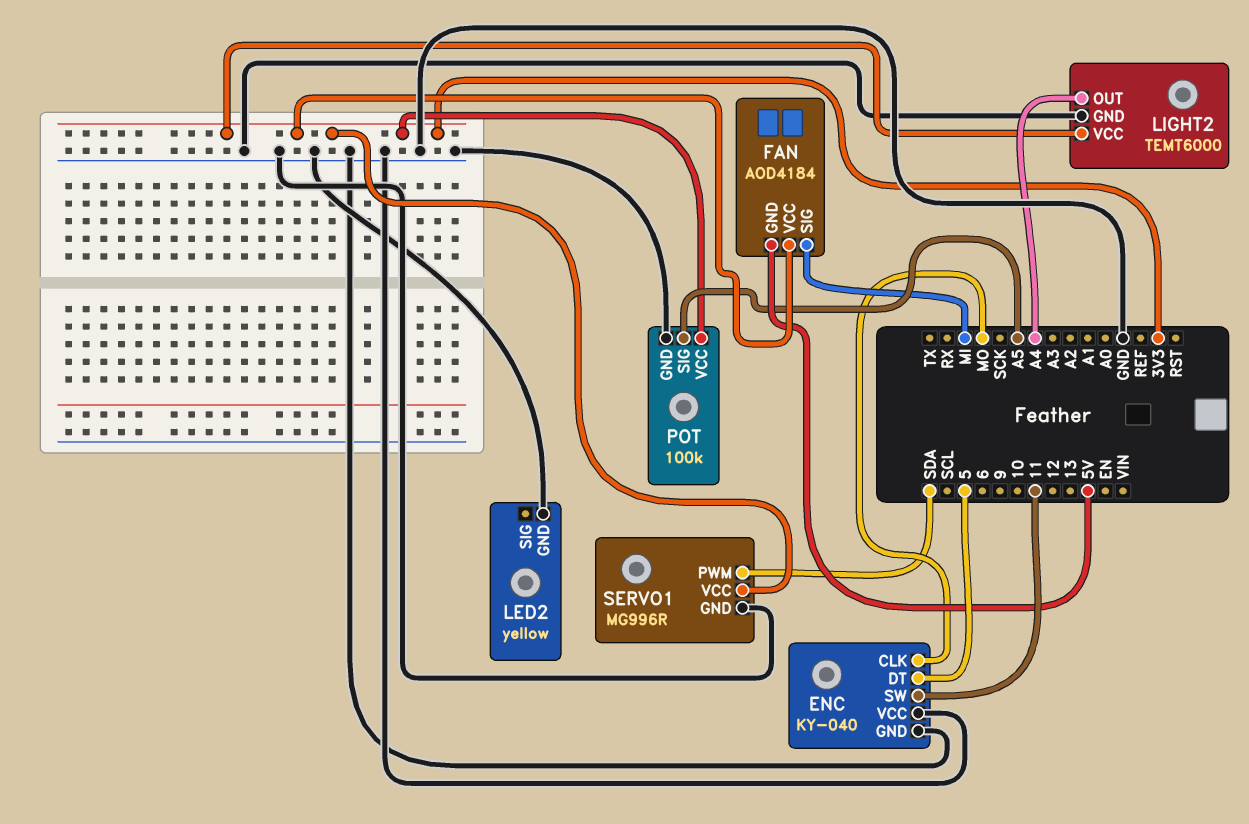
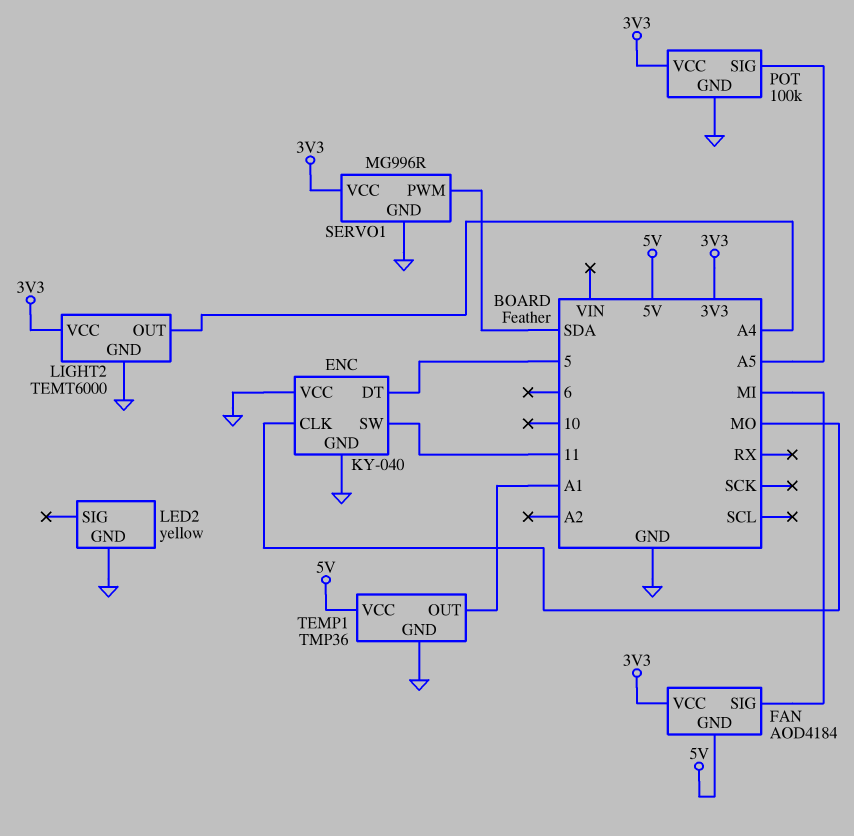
TEMP1: none -> TMP36
TEMP1 pin GND: none -> GND
TEMP1 pin OUT: none -> A1
TEMP1 pin VCC: none -> 5V

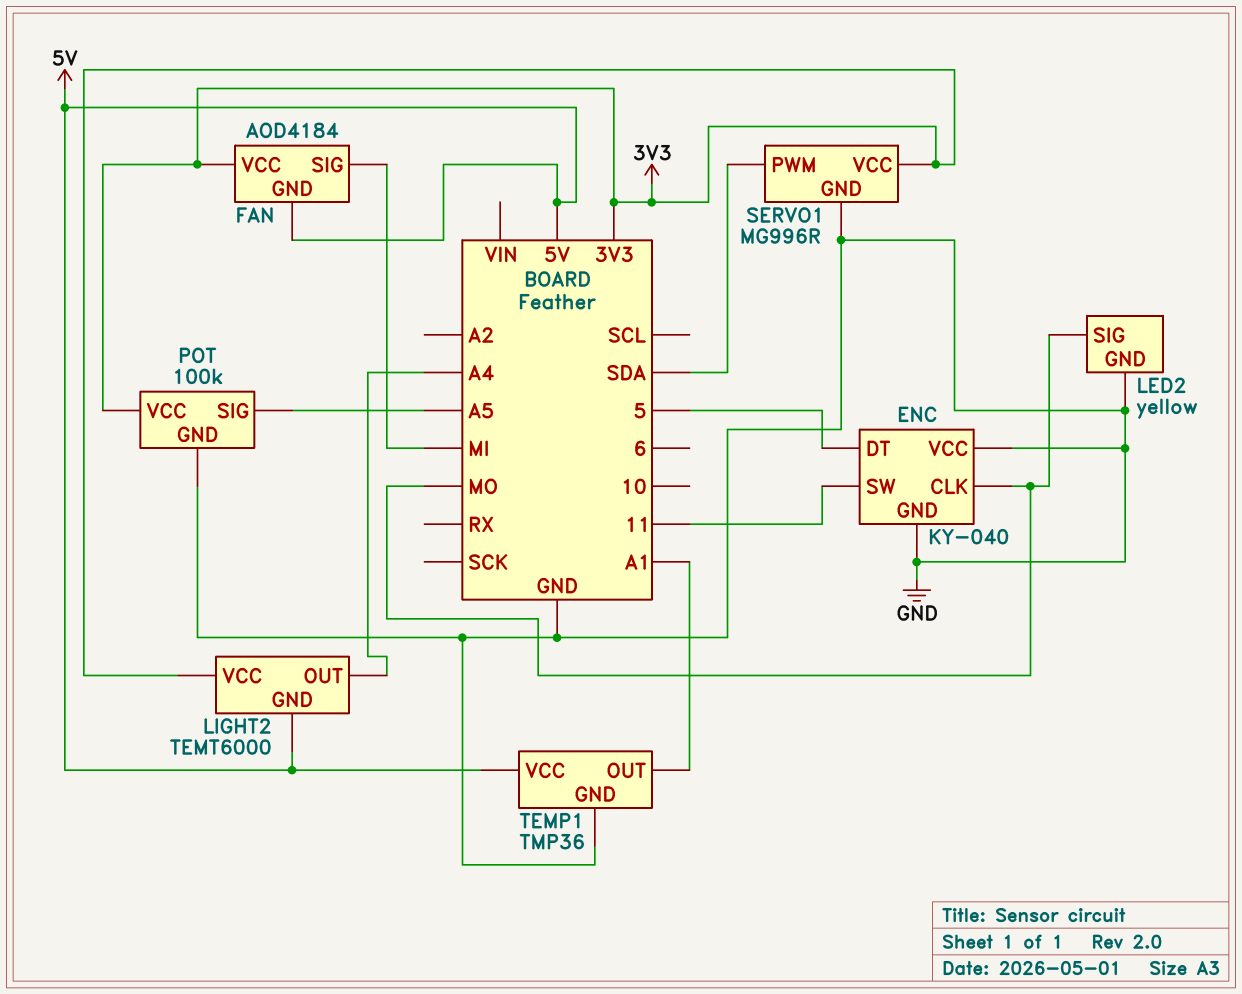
LED2 pin SIG: none -> MO
LIGHT2 pin GND: GND -> 5V

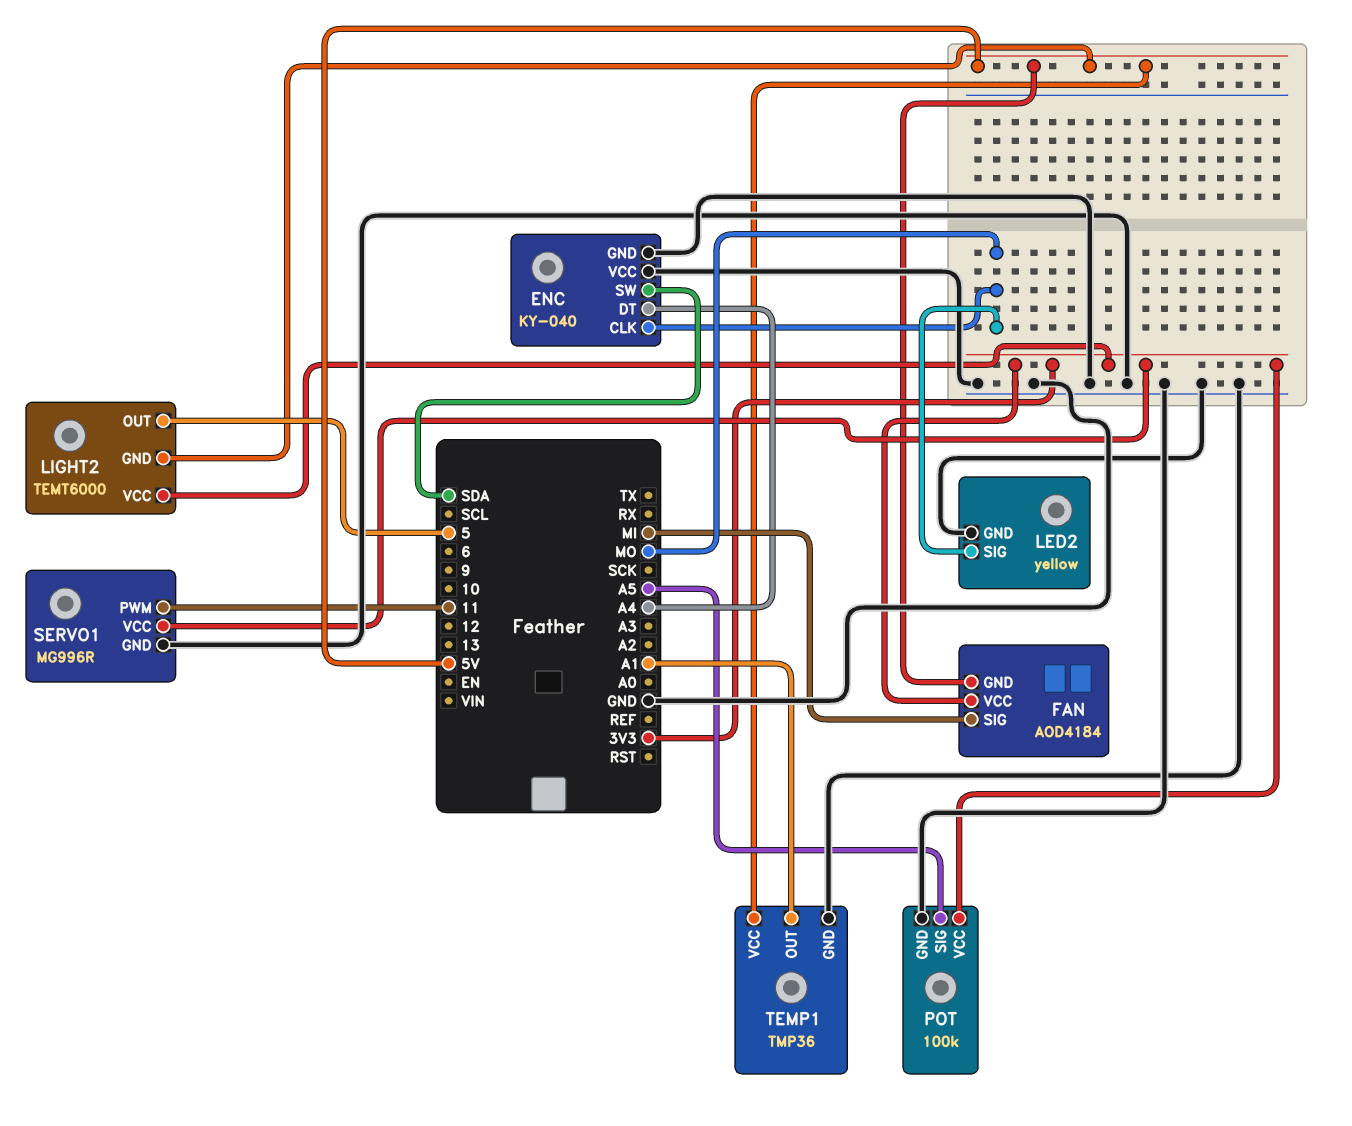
ENC pin DT: 5 -> A4
ENC pin SW: 11 -> SDA
LIGHT2 pin OUT: A4 -> 5
SERVO1 pin PWM: SDA -> 11

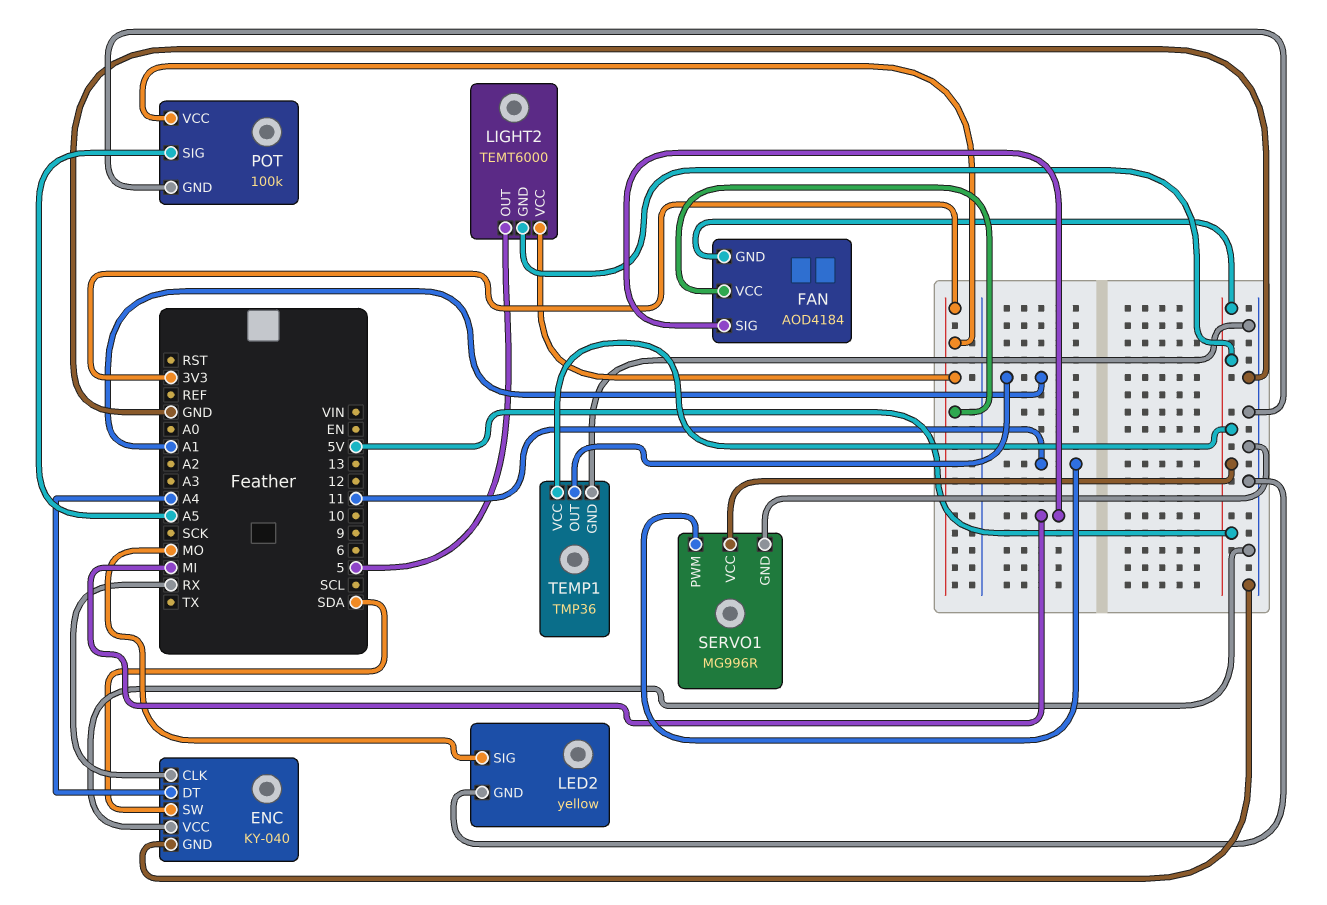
ENC pin CLK: MO -> RX
SERVO1 pin VCC: 3V3 -> 5V

